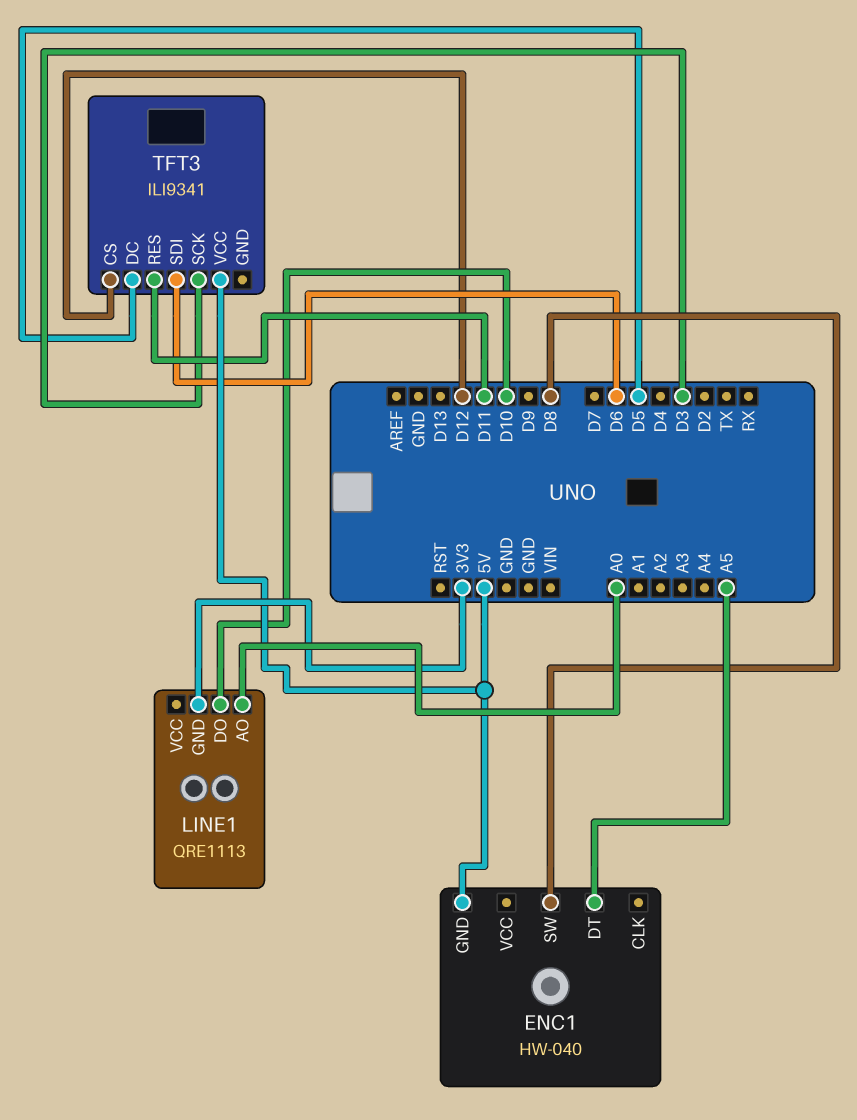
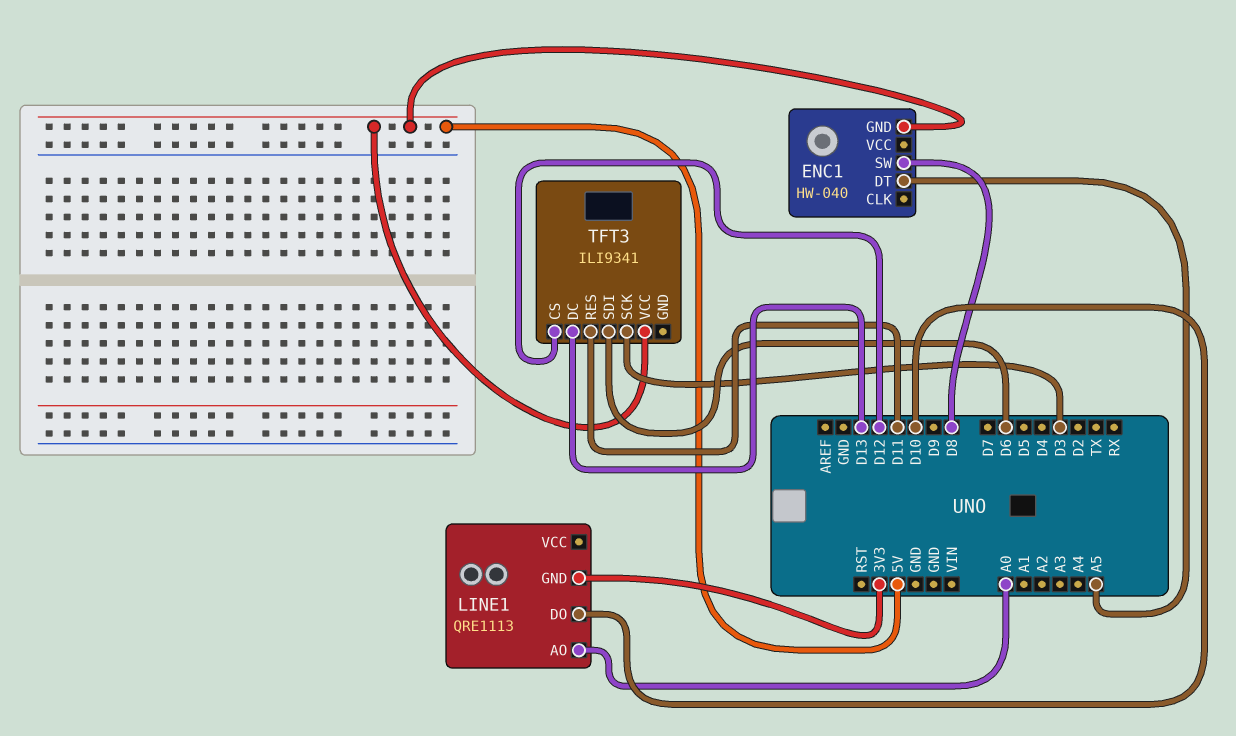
TFT3 pin DC: D5 -> D13

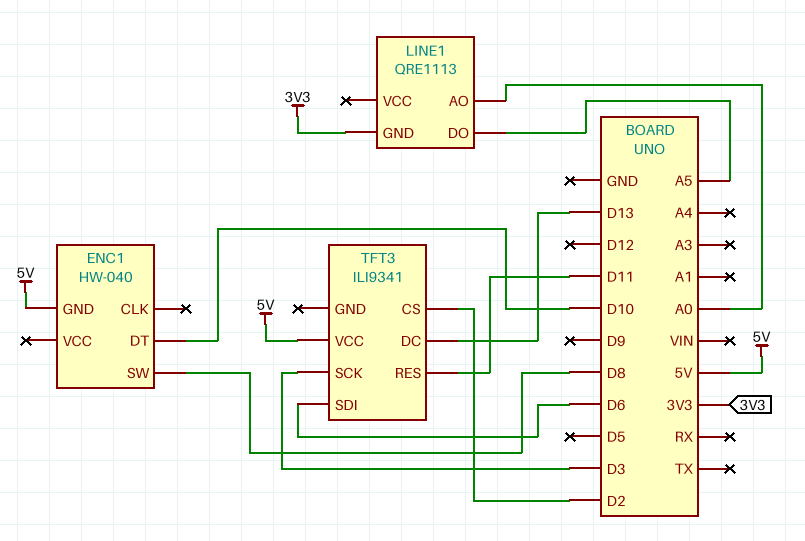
ENC1 pin DT: A5 -> D10
LINE1 pin DO: D10 -> A5
TFT3 pin CS: D12 -> D2

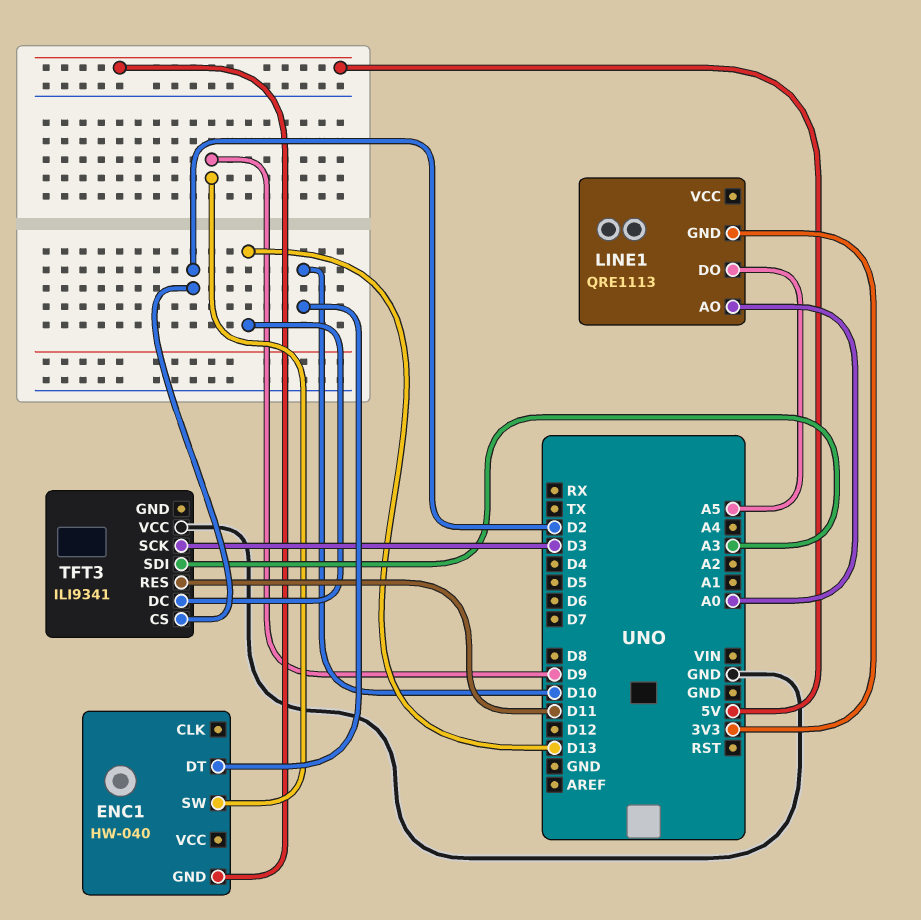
ENC1 pin SW: D8 -> D9
TFT3 pin SDI: D6 -> A3
TFT3 pin VCC: 5V -> GND

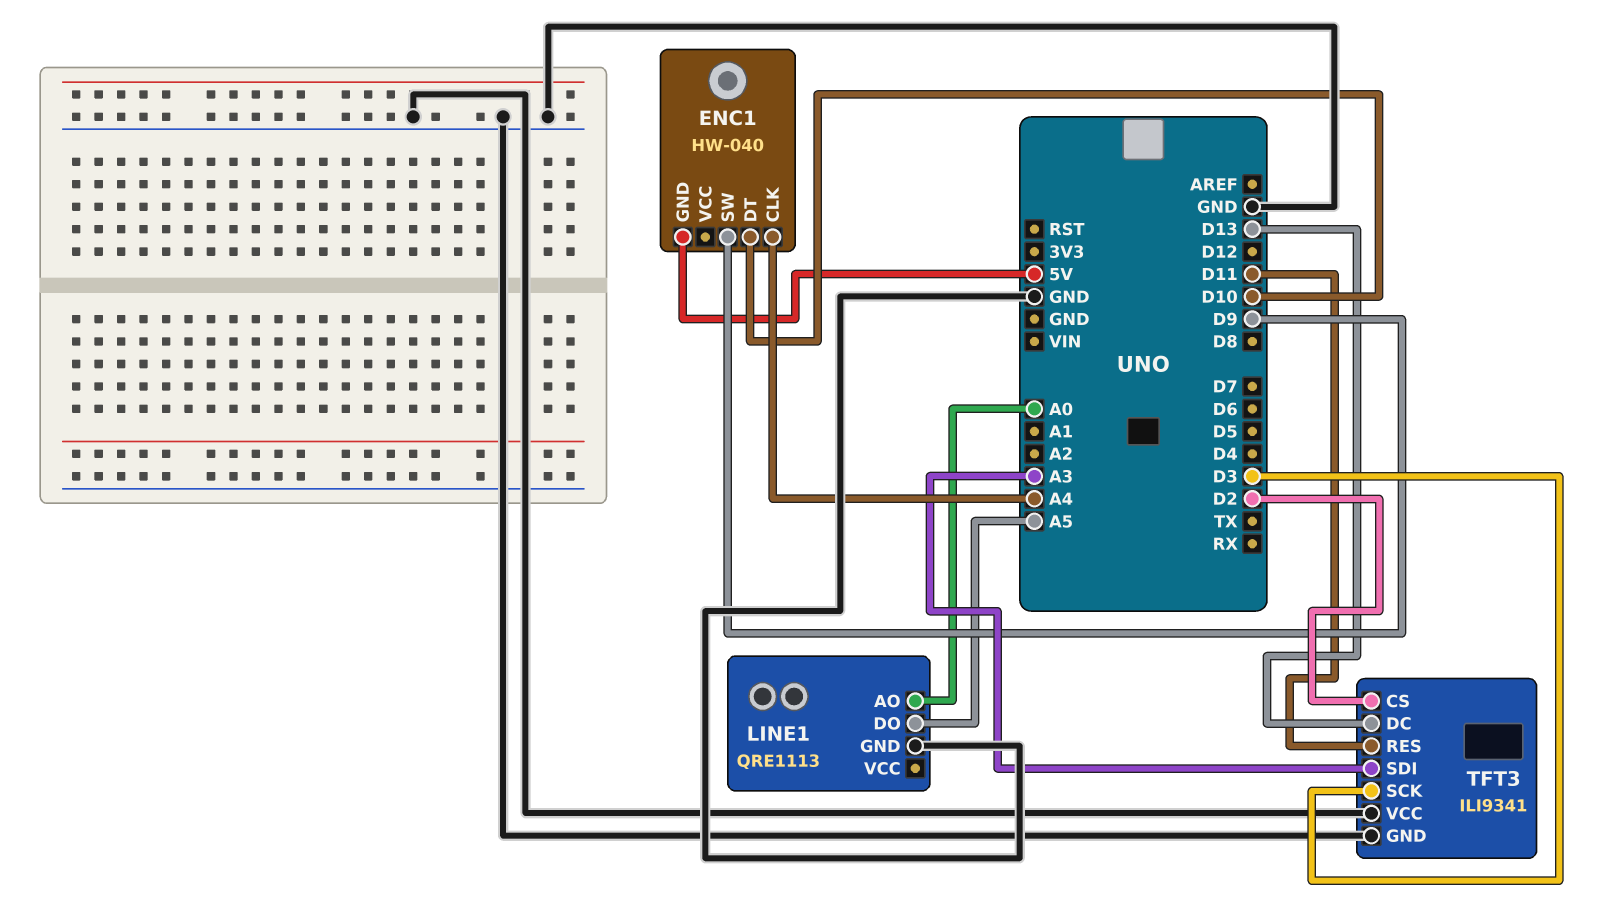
ENC1 pin CLK: none -> A4
LINE1 pin GND: 3V3 -> GND
TFT3 pin GND: none -> GND

